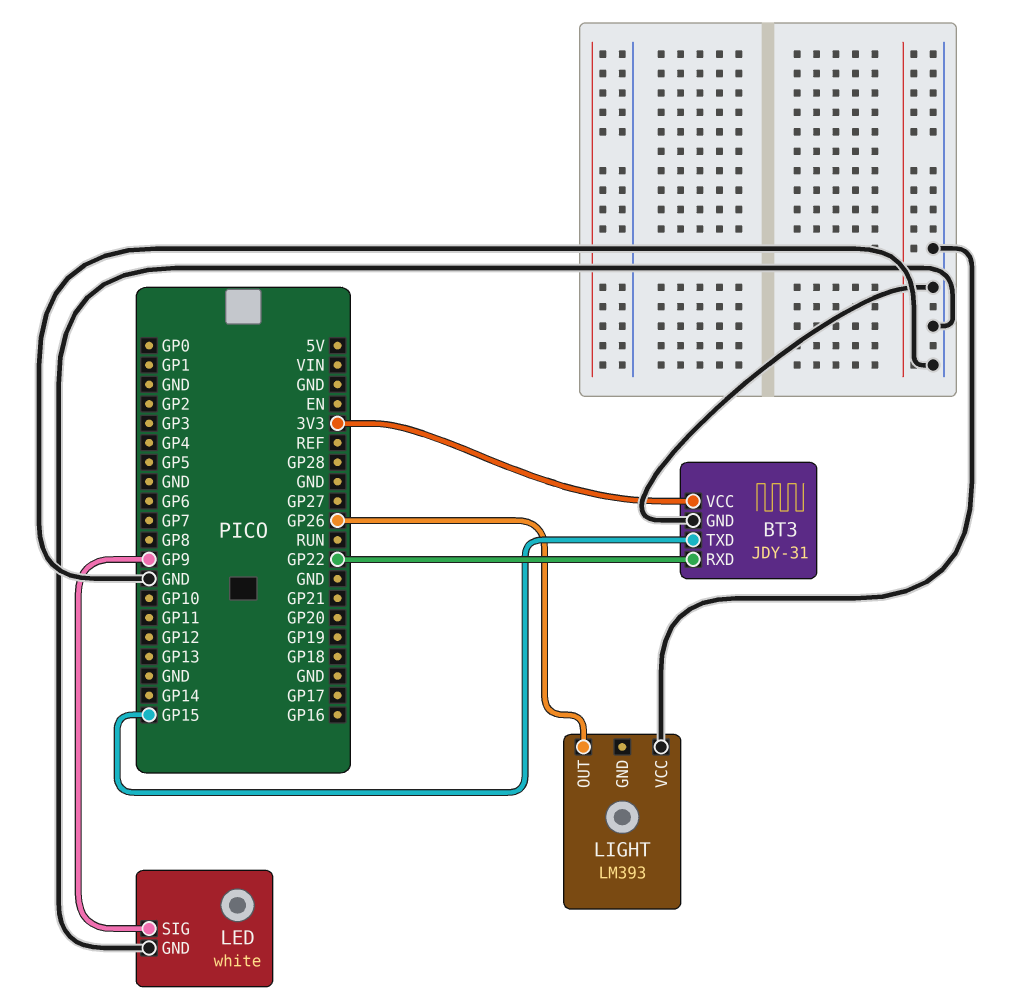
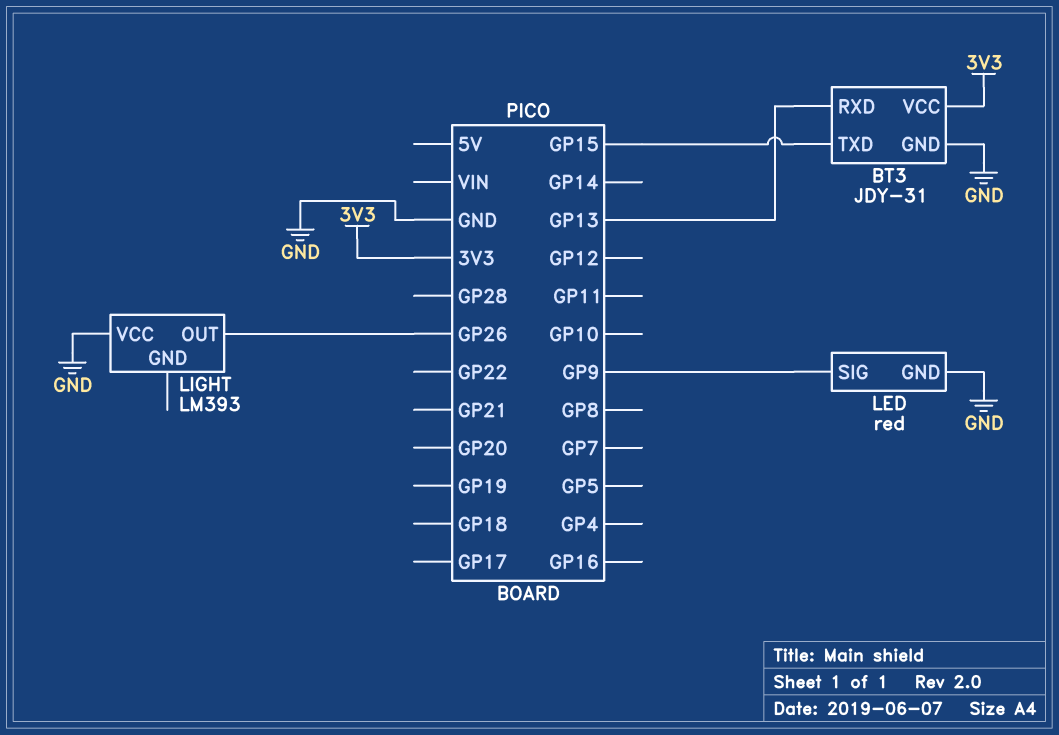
BT3 pin RXD: GP22 -> GP13
LED: white -> red

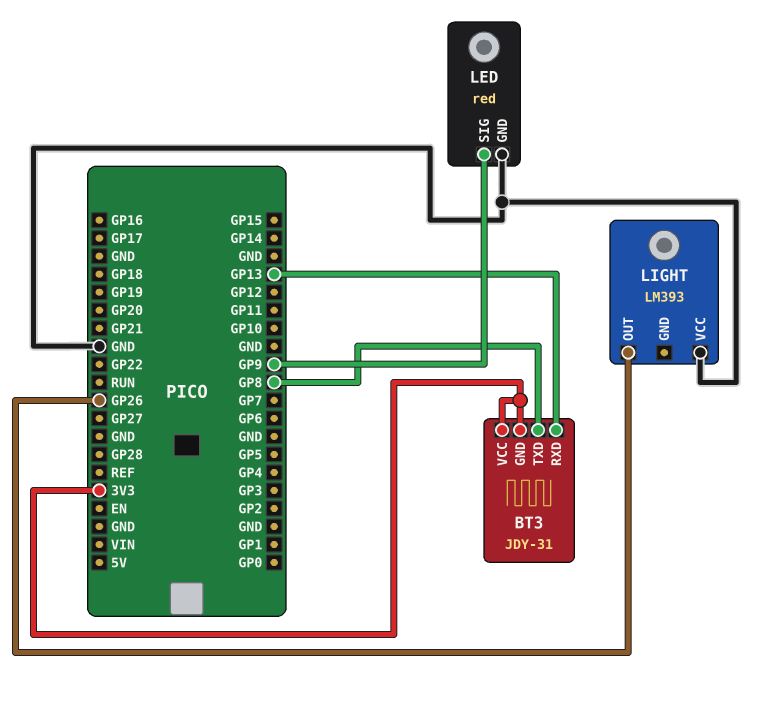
BT3 pin GND: GND -> 3V3
BT3 pin TXD: GP15 -> GP8

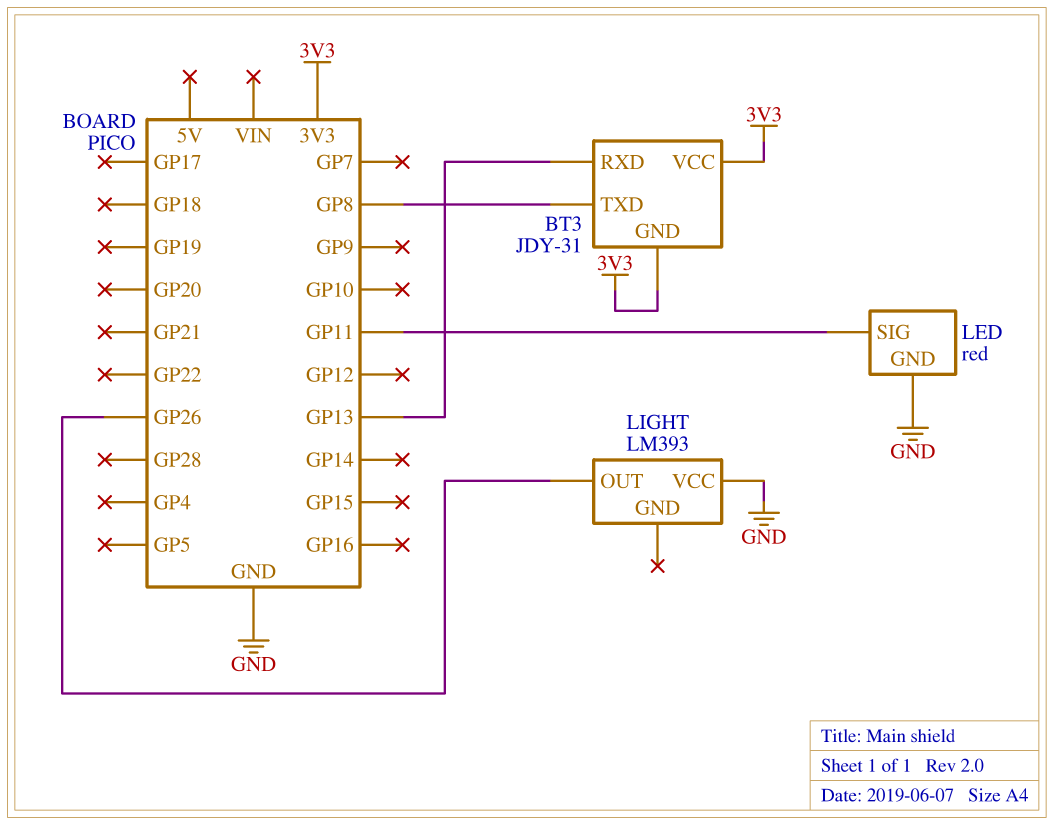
LED pin SIG: GP9 -> GP11

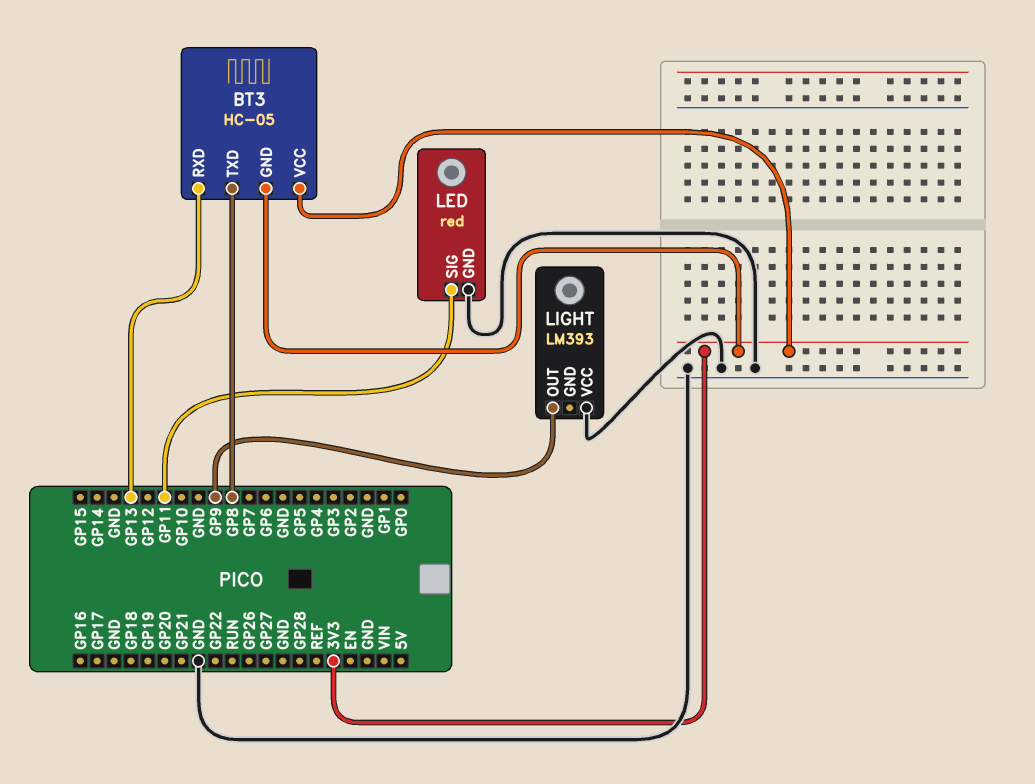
BT3: JDY-31 -> HC-05
LIGHT pin OUT: GP26 -> GP9

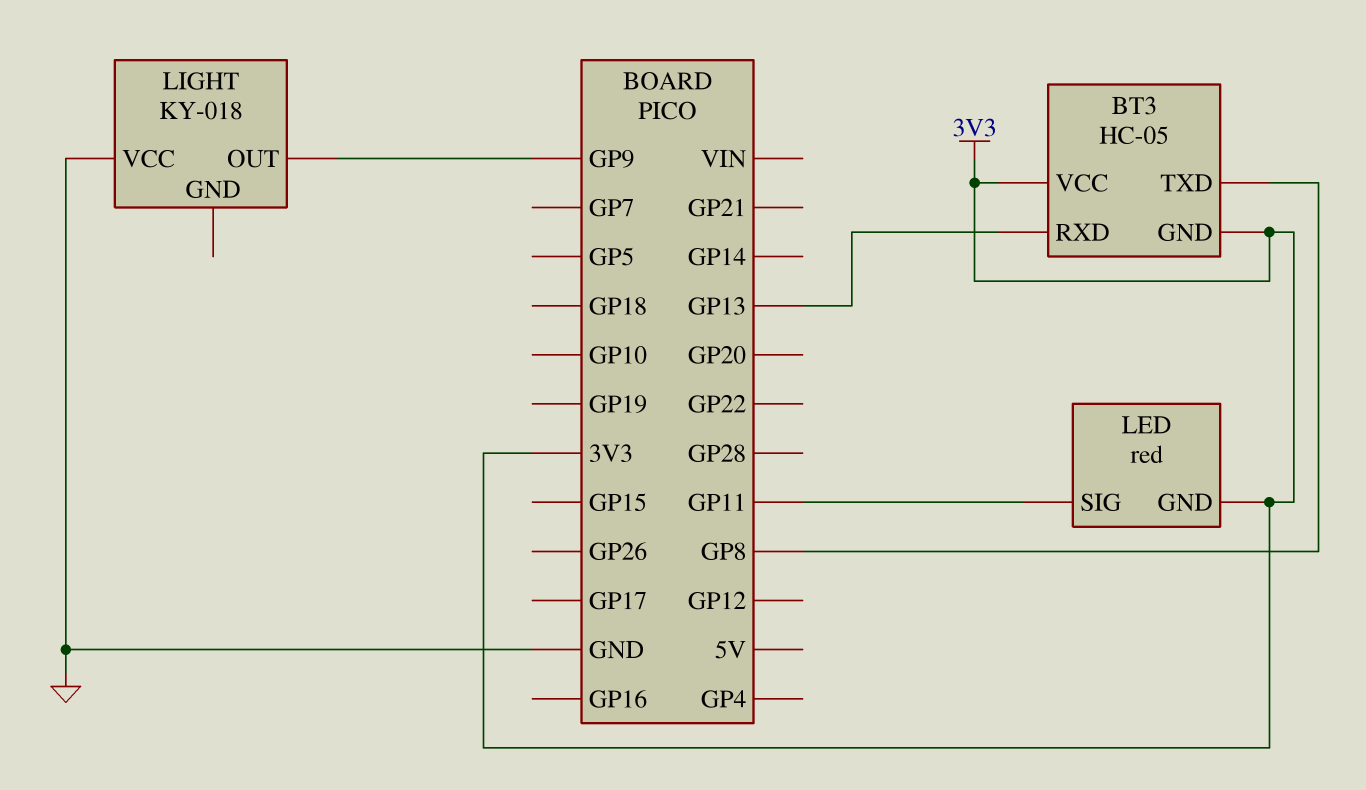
LED pin GND: GND -> 3V3
LIGHT: LM393 -> KY-018

